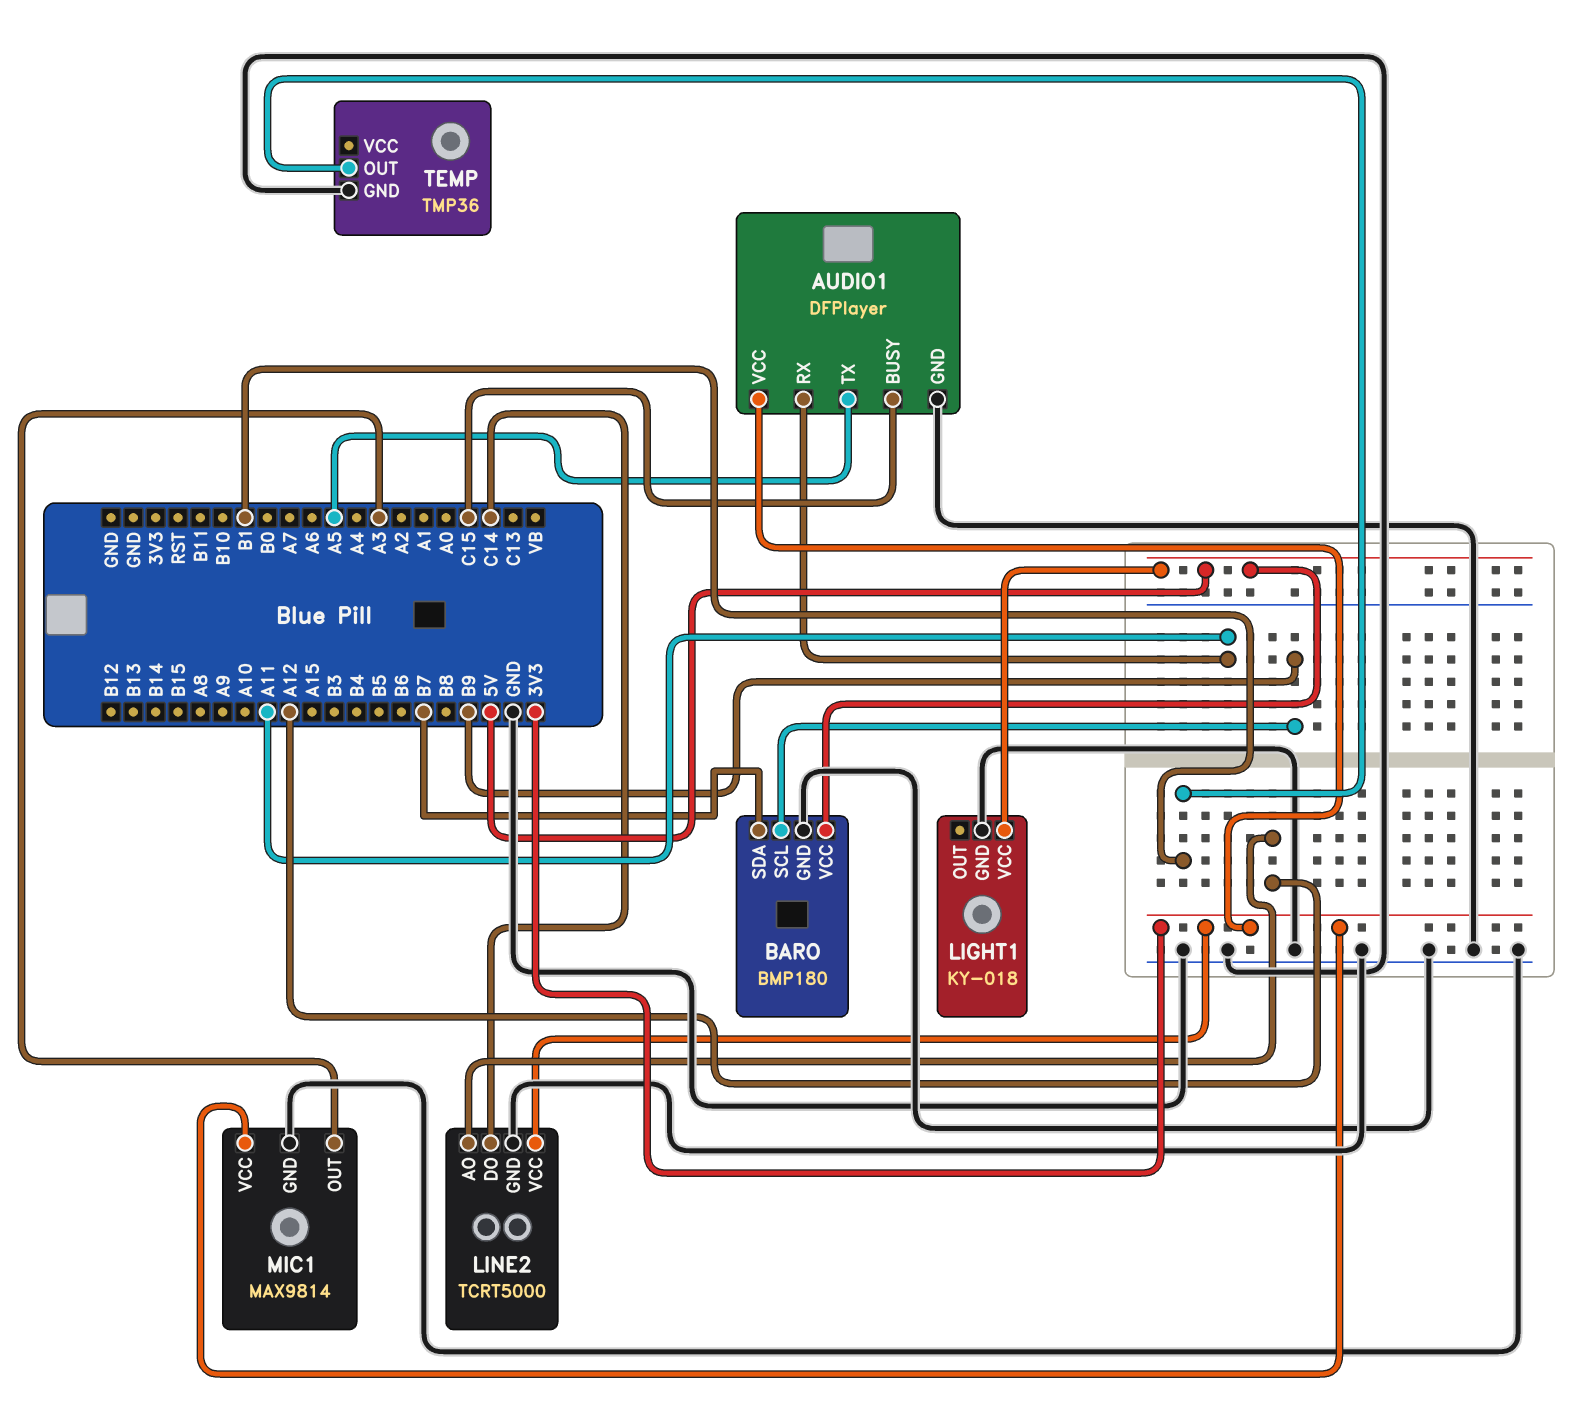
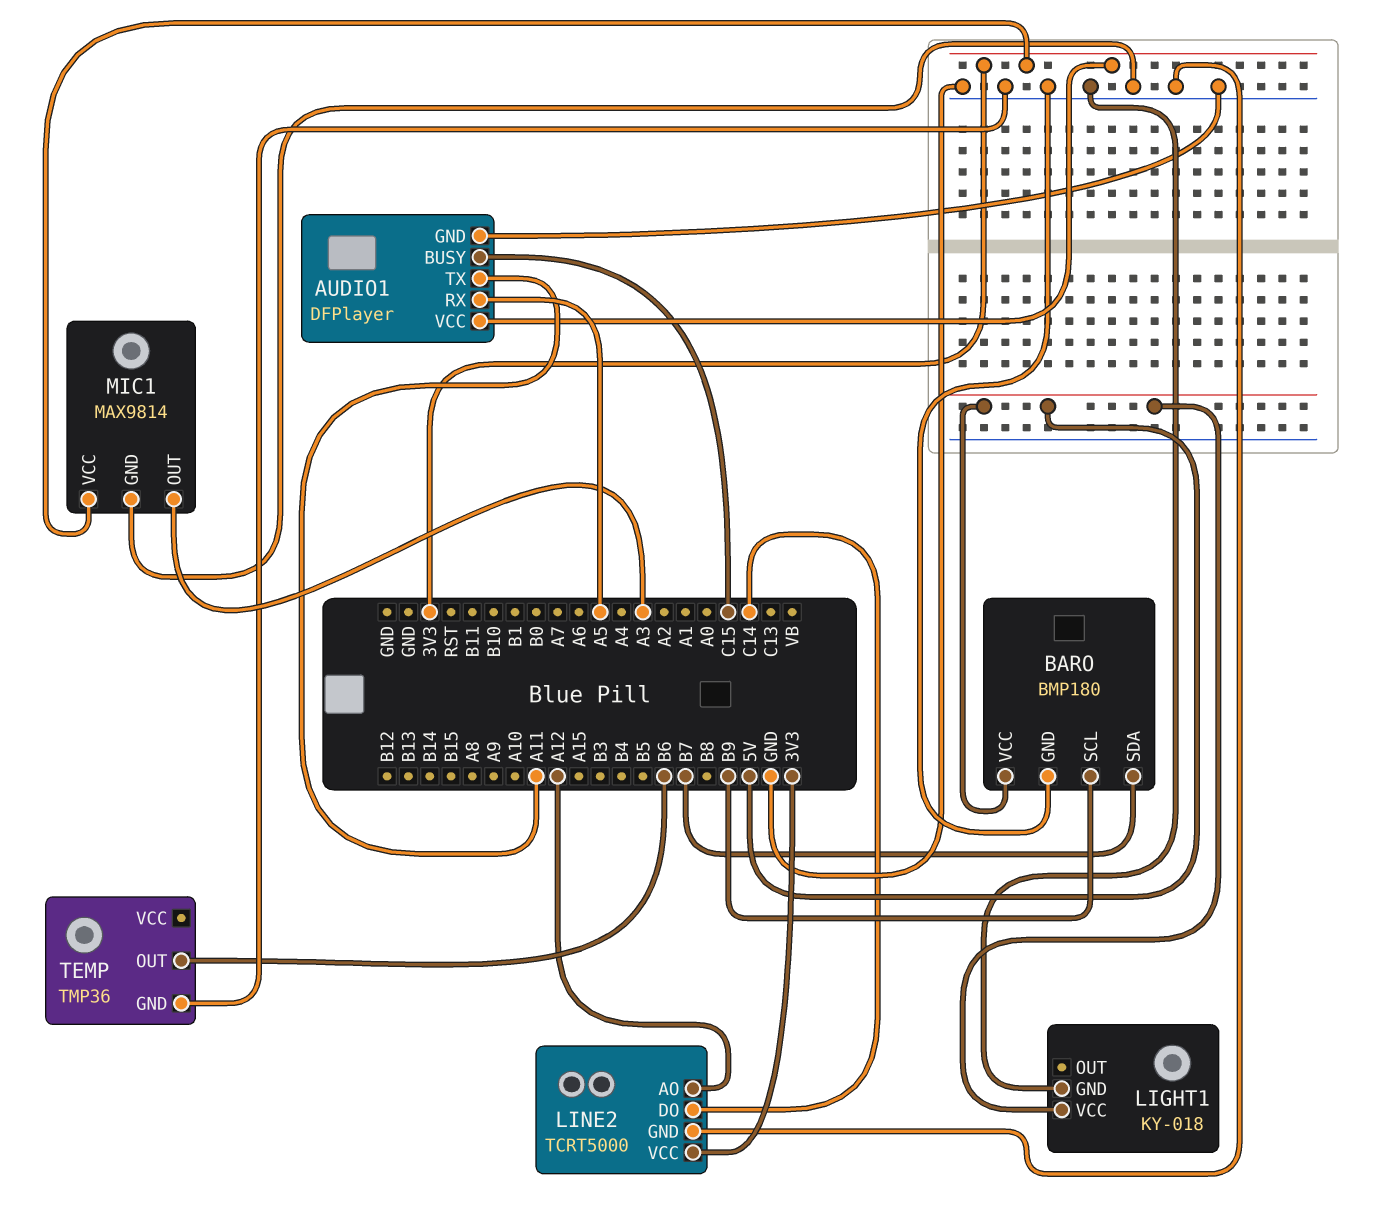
AUDIO1 pin RX: A11 -> A5
AUDIO1 pin TX: A5 -> A11
TEMP pin OUT: B1 -> B6

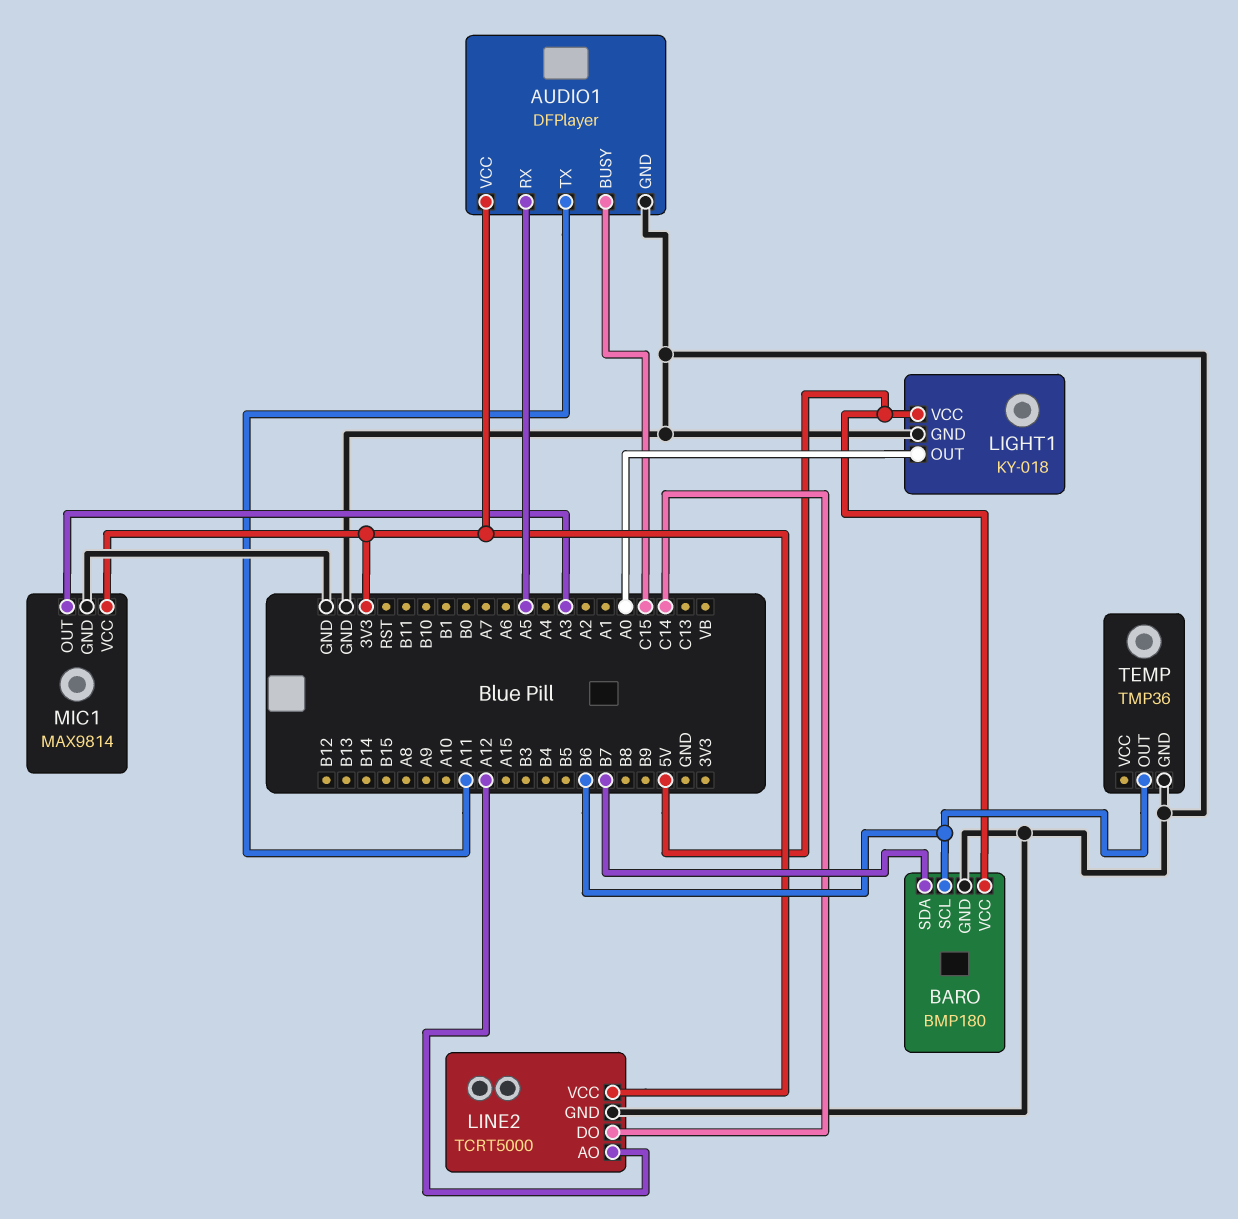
BARO pin SCL: B9 -> B6
LIGHT1 pin OUT: none -> A0

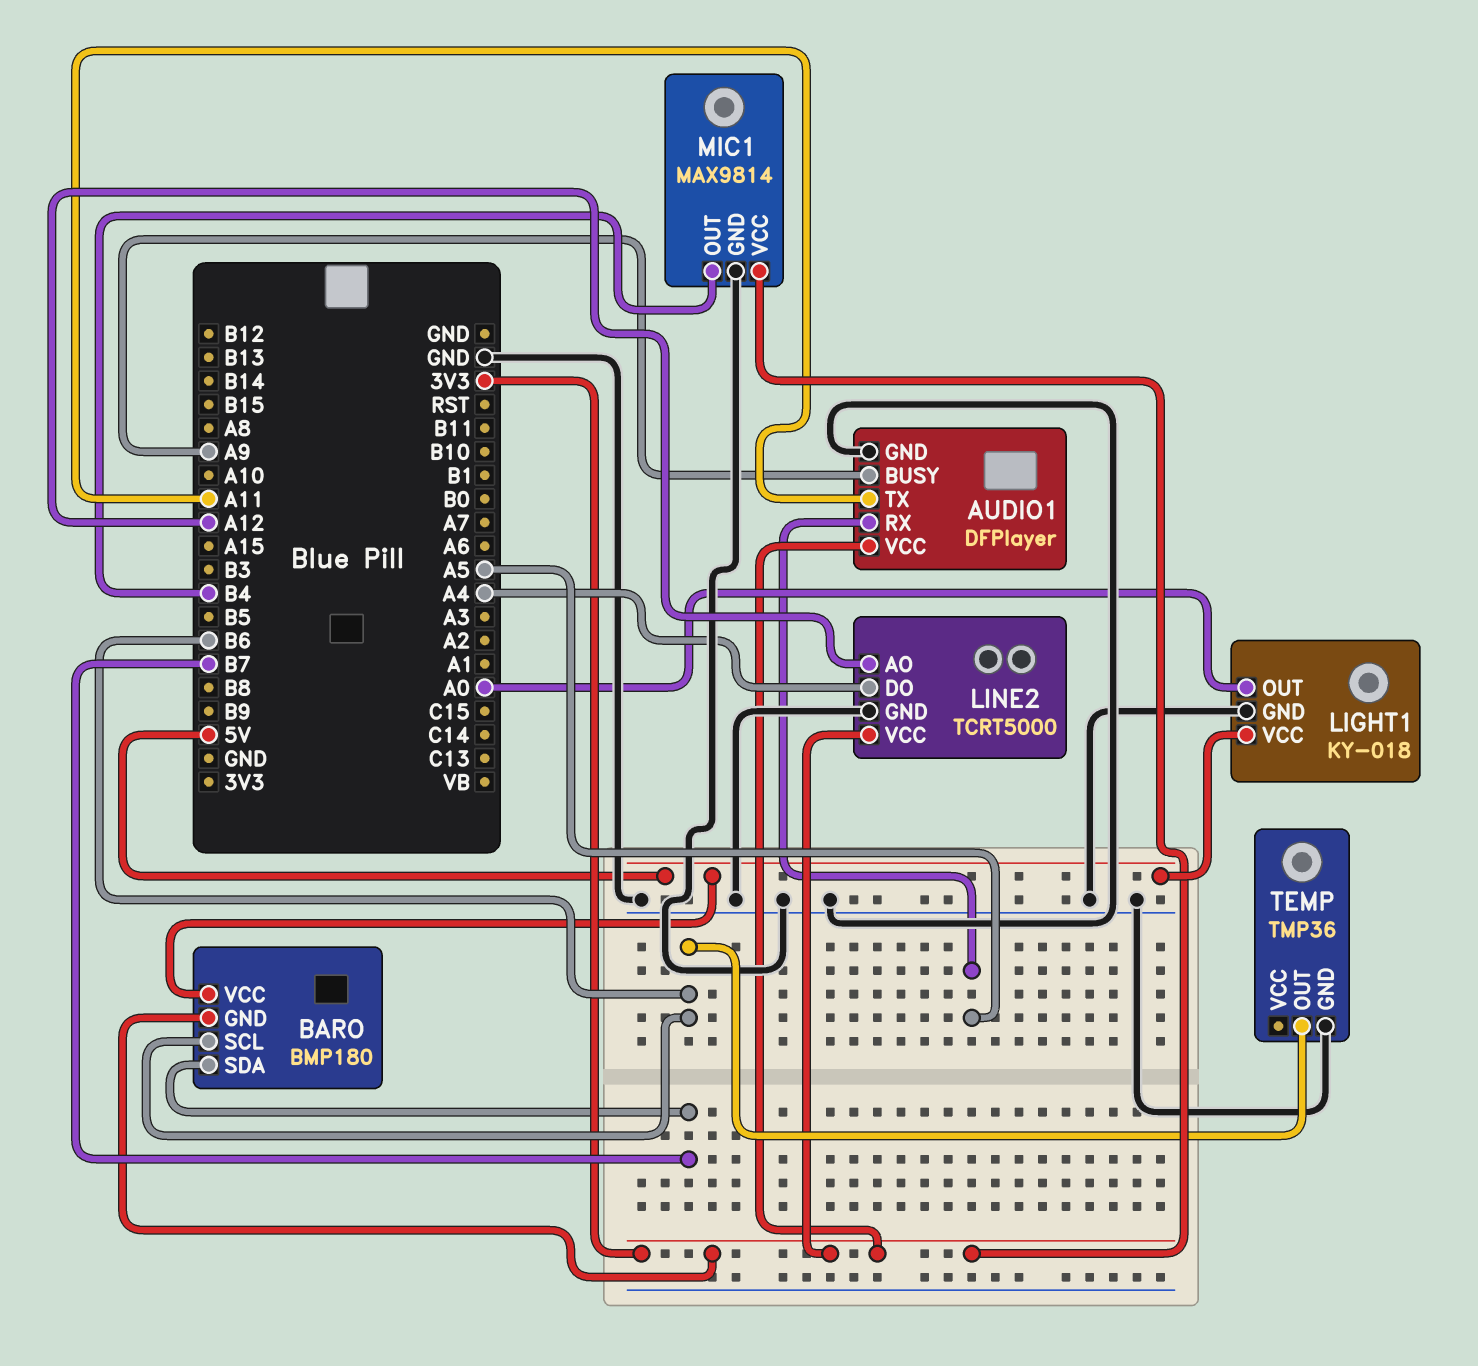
AUDIO1 pin BUSY: C15 -> A9
BARO pin GND: GND -> 3V3
LINE2 pin DO: C14 -> A4
MIC1 pin OUT: A3 -> B4

